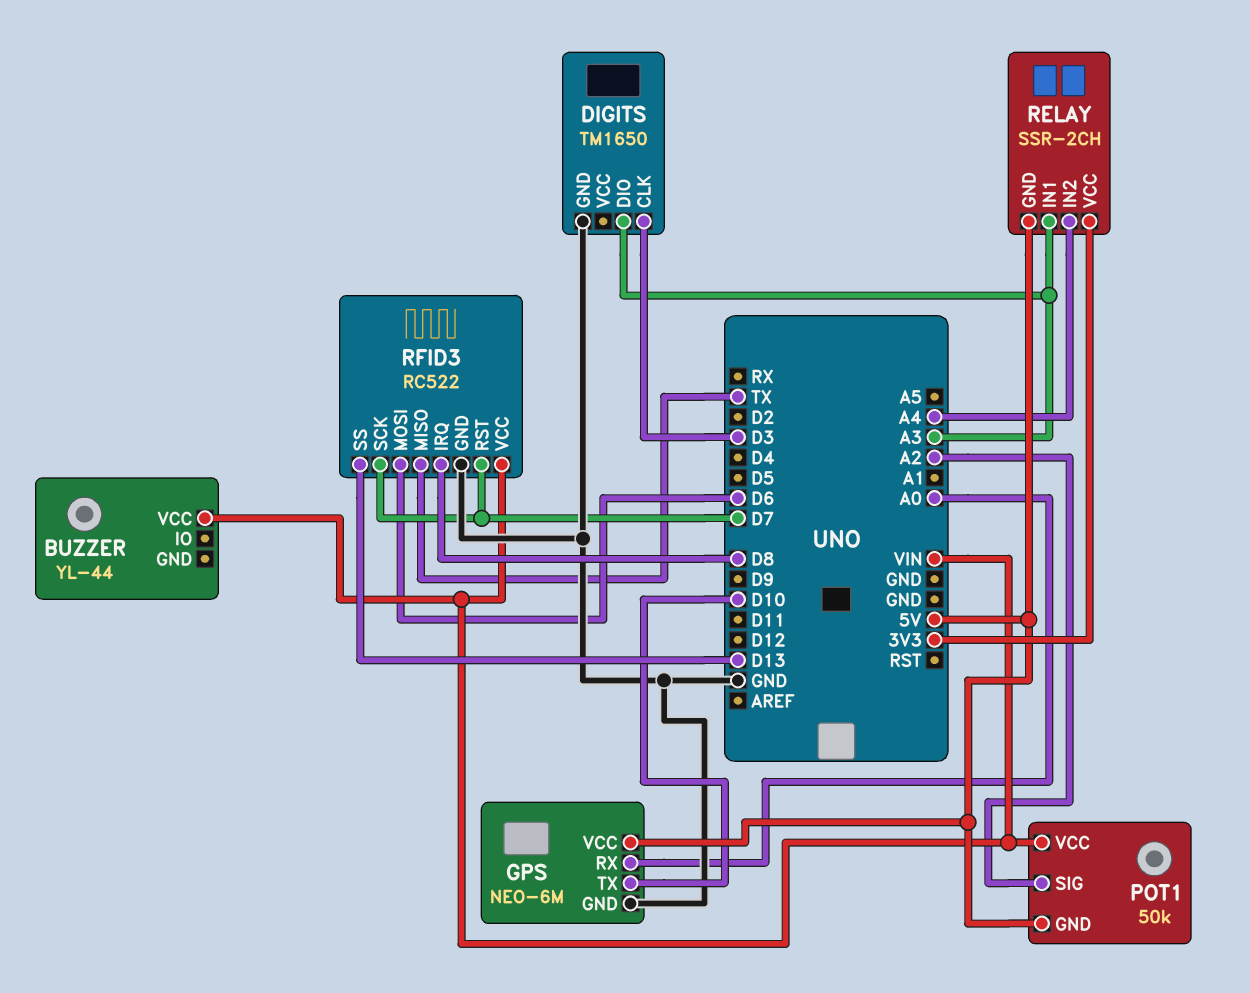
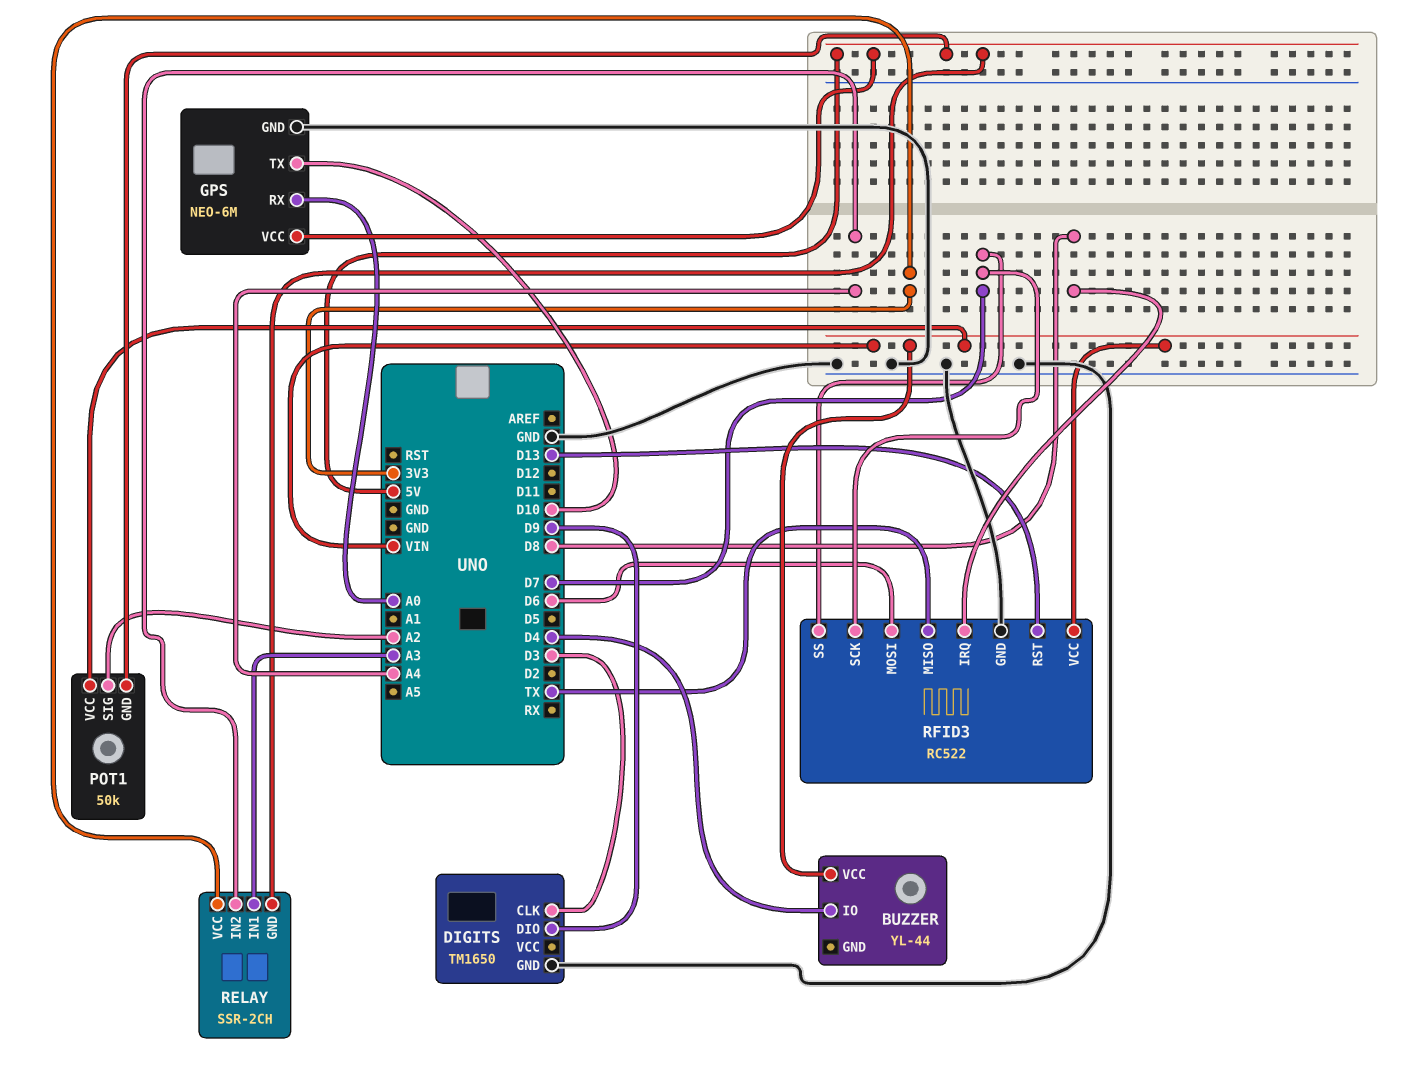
BUZZER pin IO: none -> D4
DIGITS pin DIO: A3 -> D9
RFID3 pin RST: D7 -> D13
RFID3 pin SS: D13 -> D7

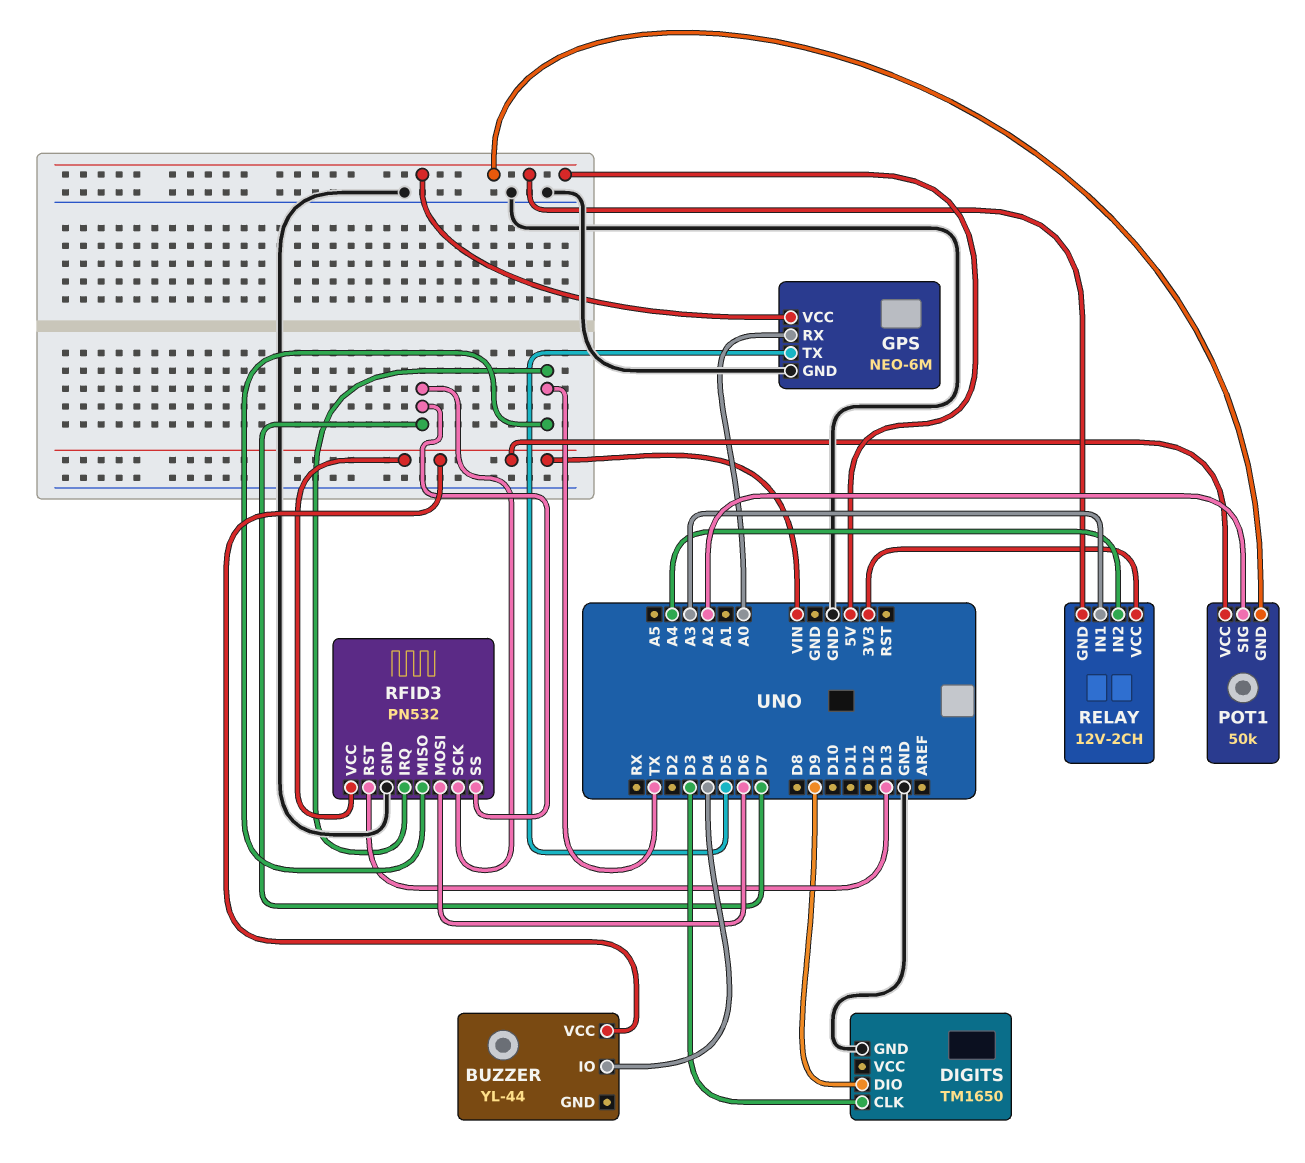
GPS pin TX: D10 -> D5
RELAY: SSR-2CH -> 12V-2CH
RFID3: RC522 -> PN532
RFID3 pin IRQ: D8 -> TX

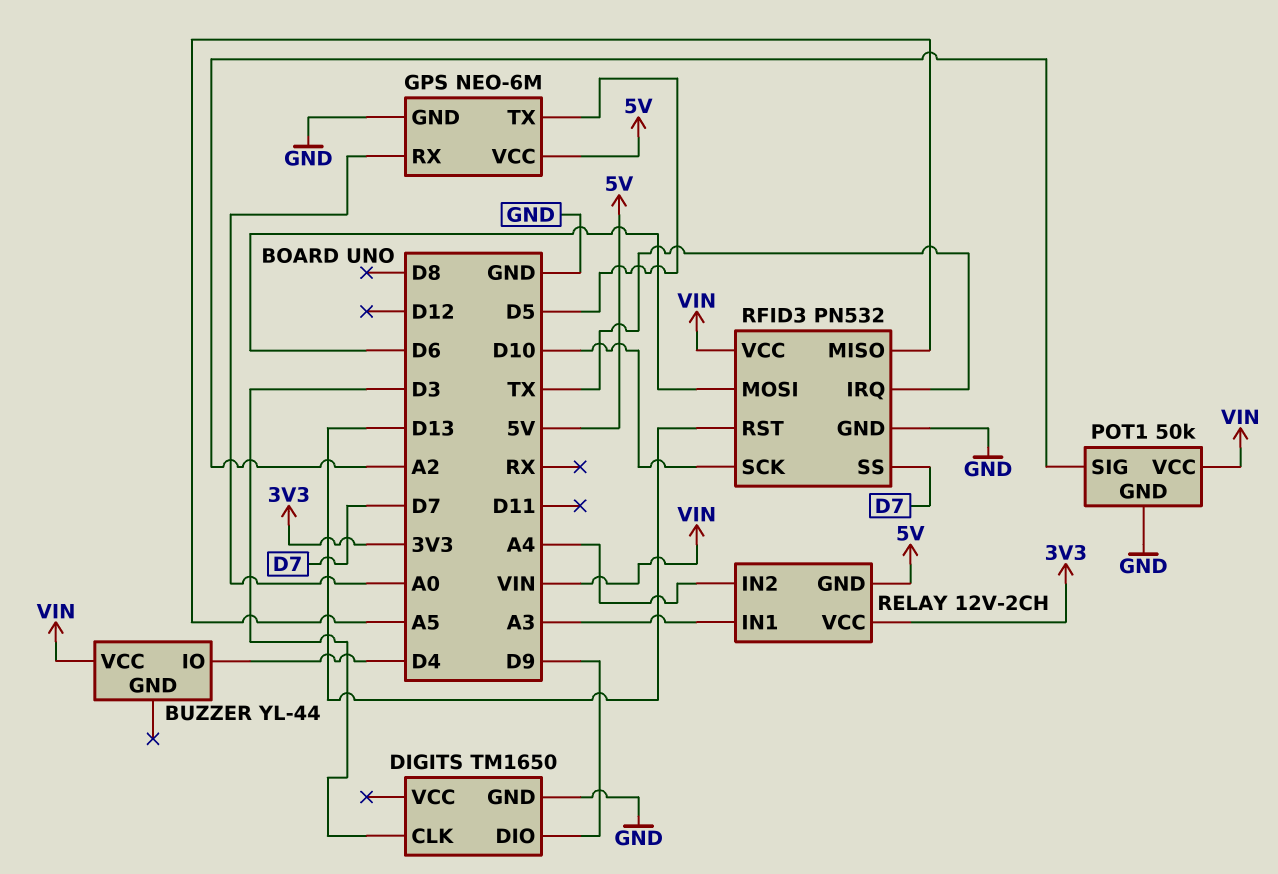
POT1 pin GND: 5V -> GND
RFID3 pin MISO: TX -> A5
RFID3 pin SCK: D7 -> D10

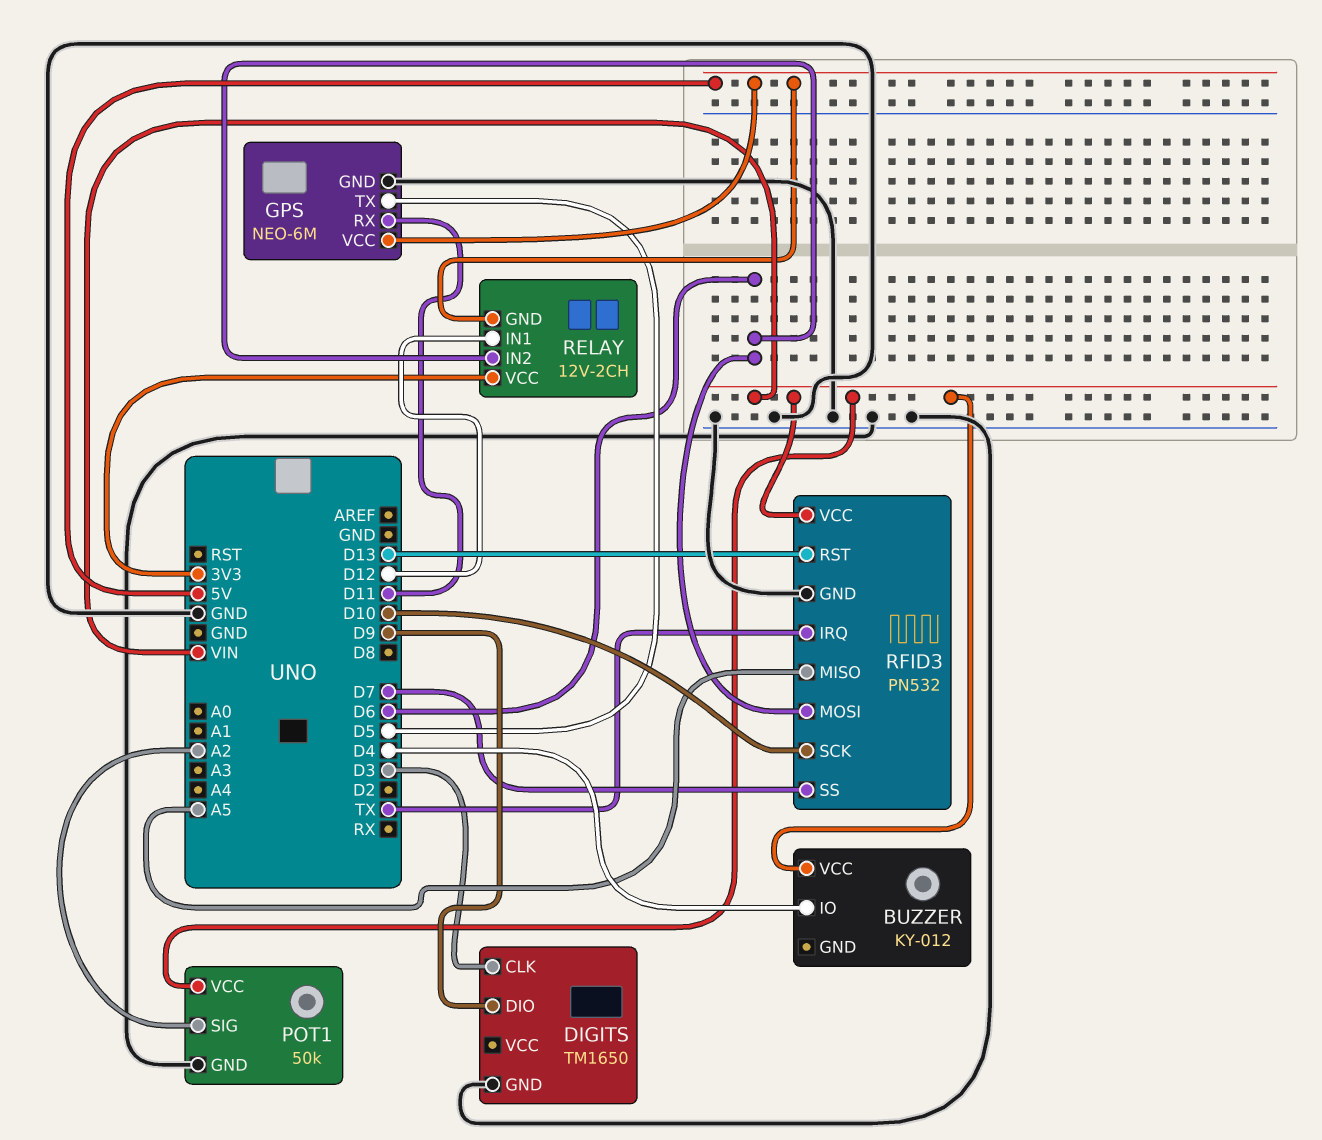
BUZZER: YL-44 -> KY-012
GPS pin RX: A0 -> D11
RELAY pin IN1: A3 -> D12
RELAY pin IN2: A4 -> D6

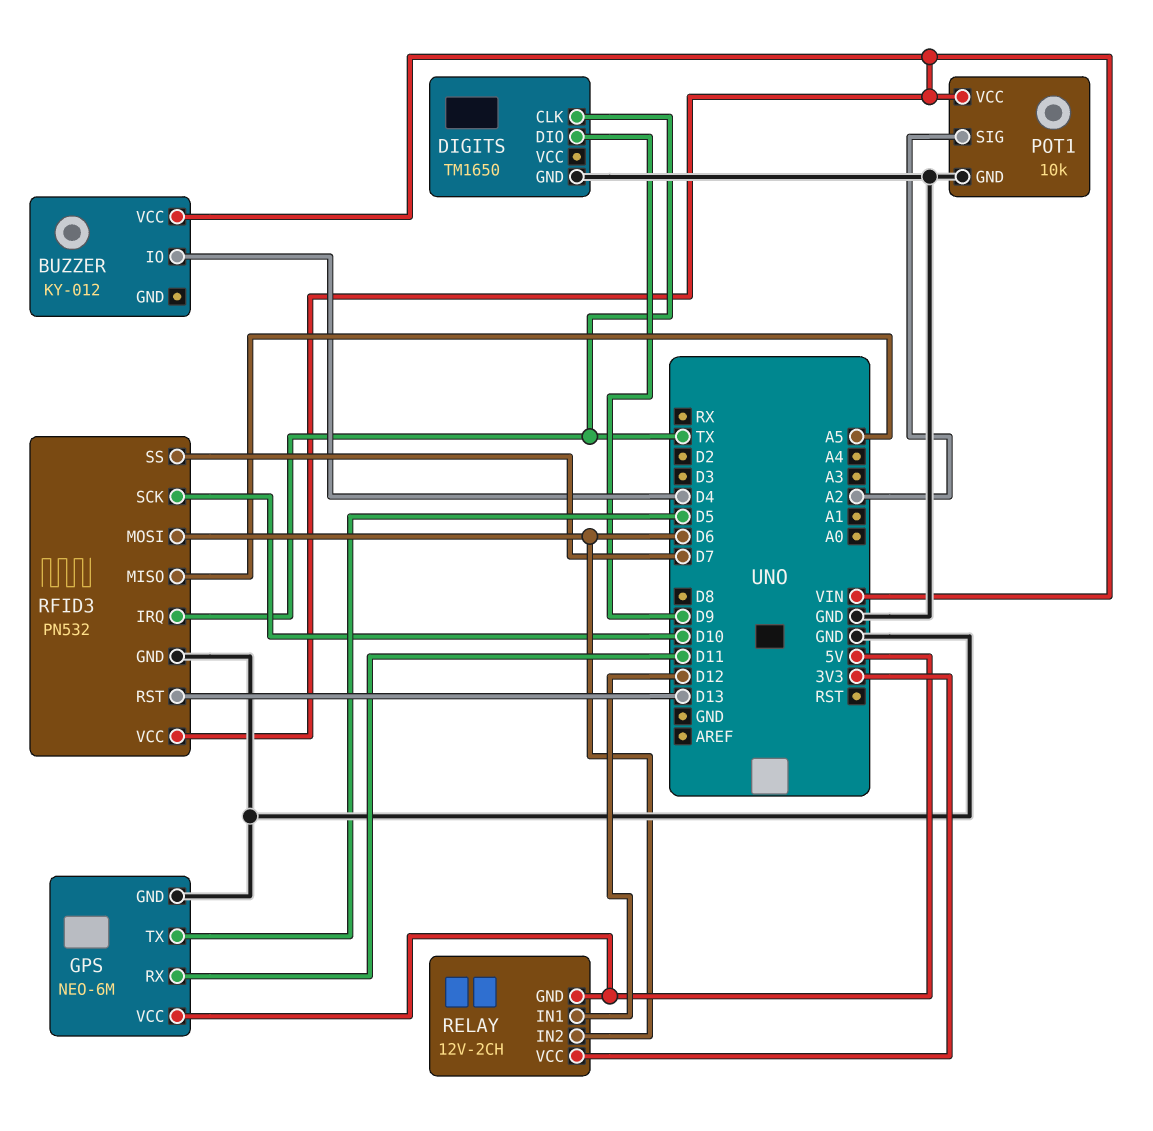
DIGITS pin CLK: D3 -> TX
POT1: 50k -> 10k

